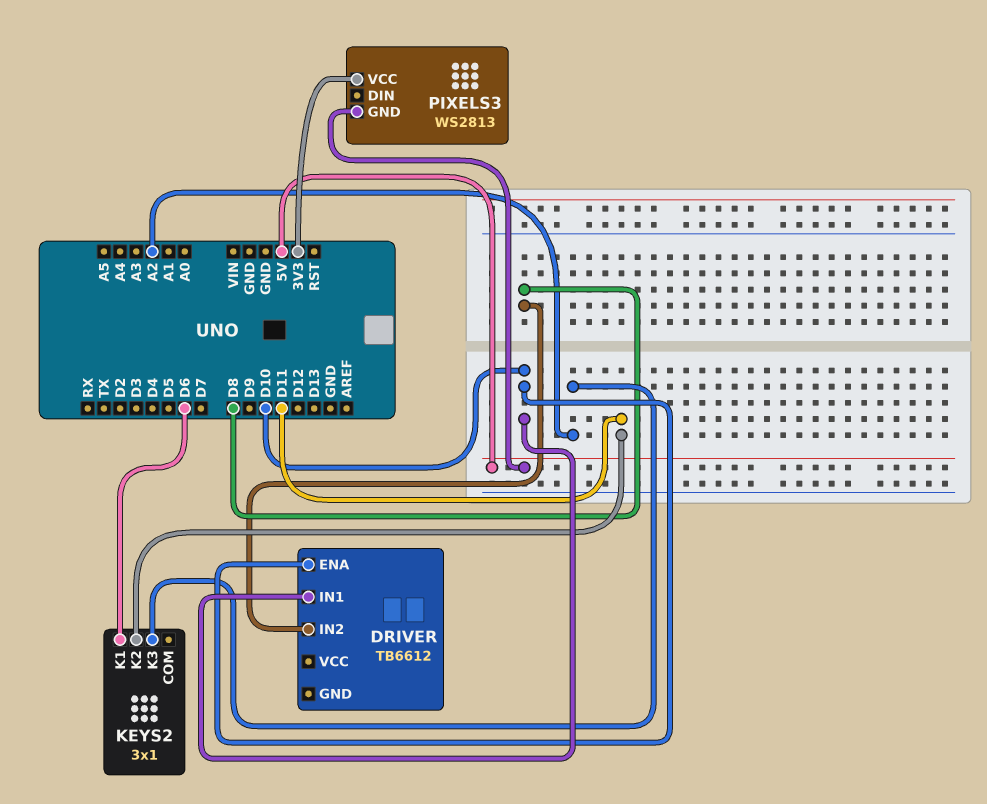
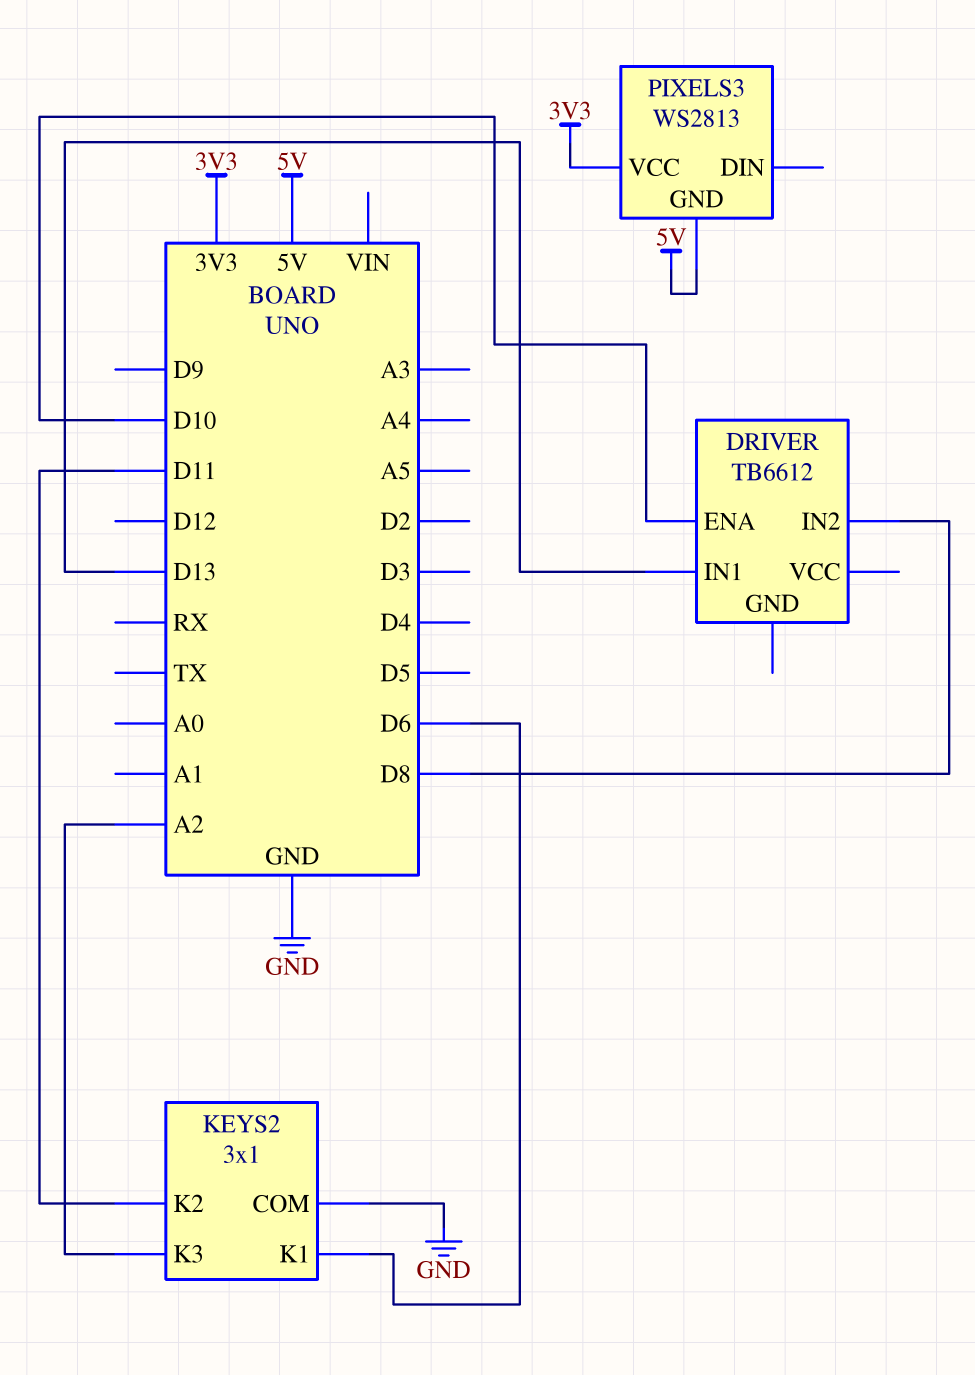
DRIVER pin IN1: D10 -> D13
KEYS2 pin COM: none -> GND

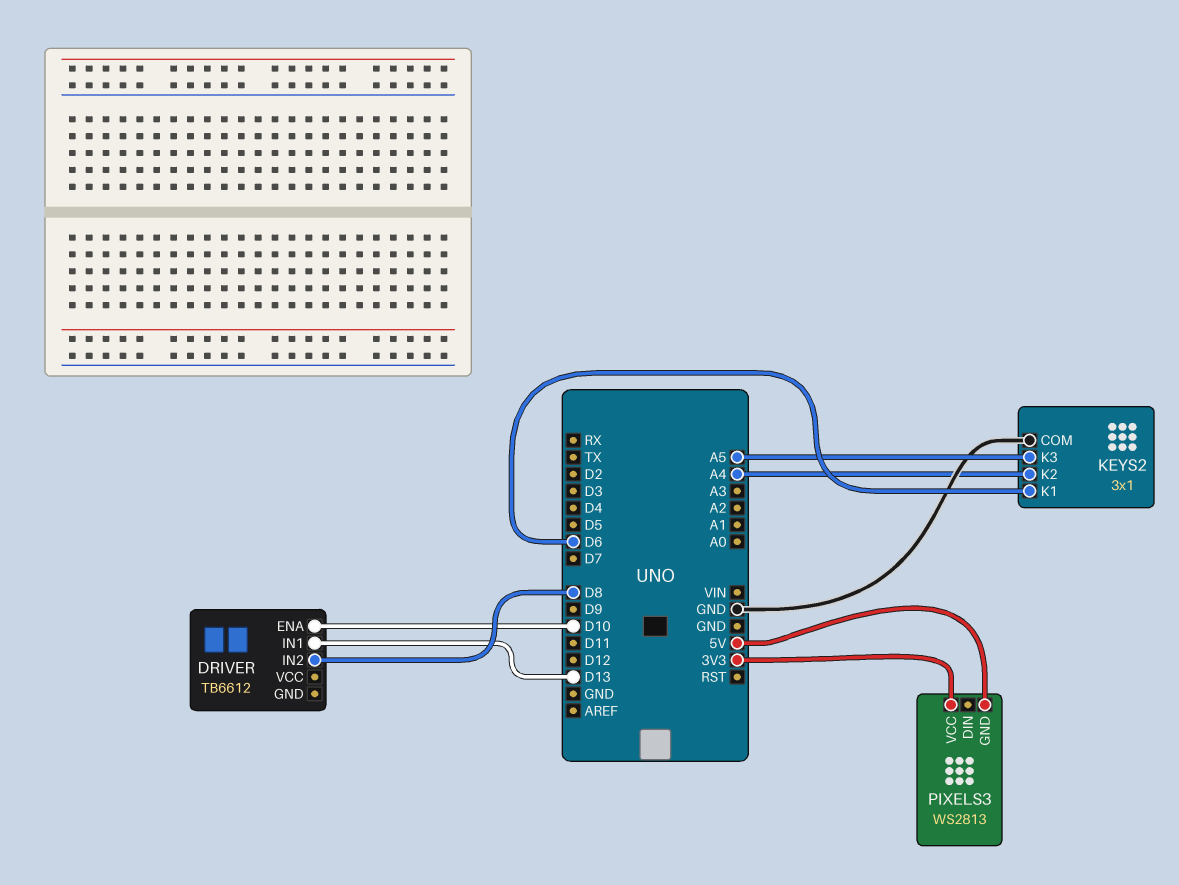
KEYS2 pin K2: D11 -> A4
KEYS2 pin K3: A2 -> A5

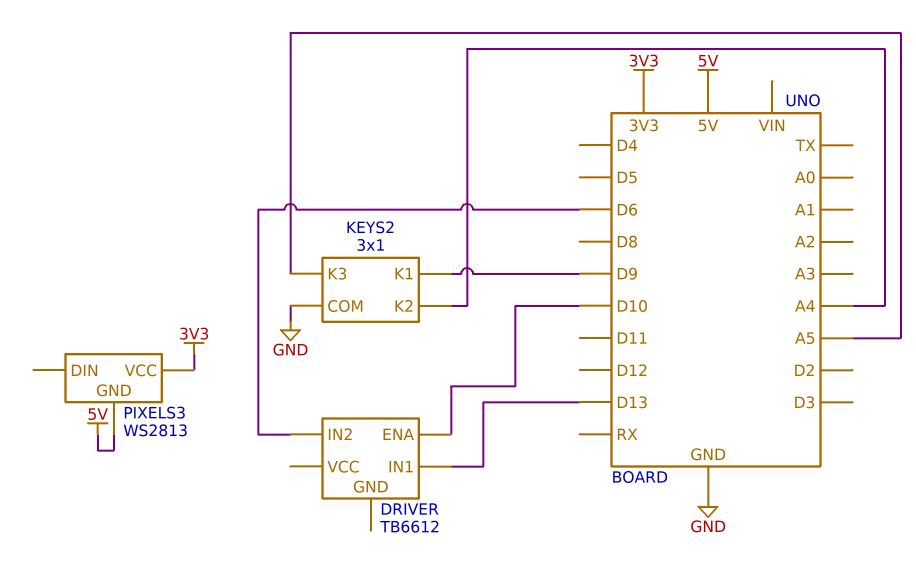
DRIVER pin IN2: D8 -> D6
KEYS2 pin K1: D6 -> D9

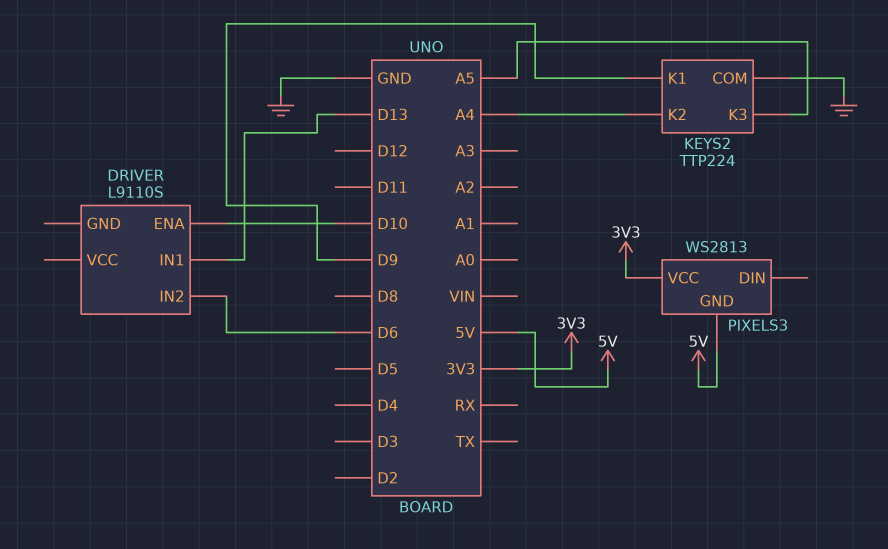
DRIVER: TB6612 -> L9110S
KEYS2: 3x1 -> TTP224

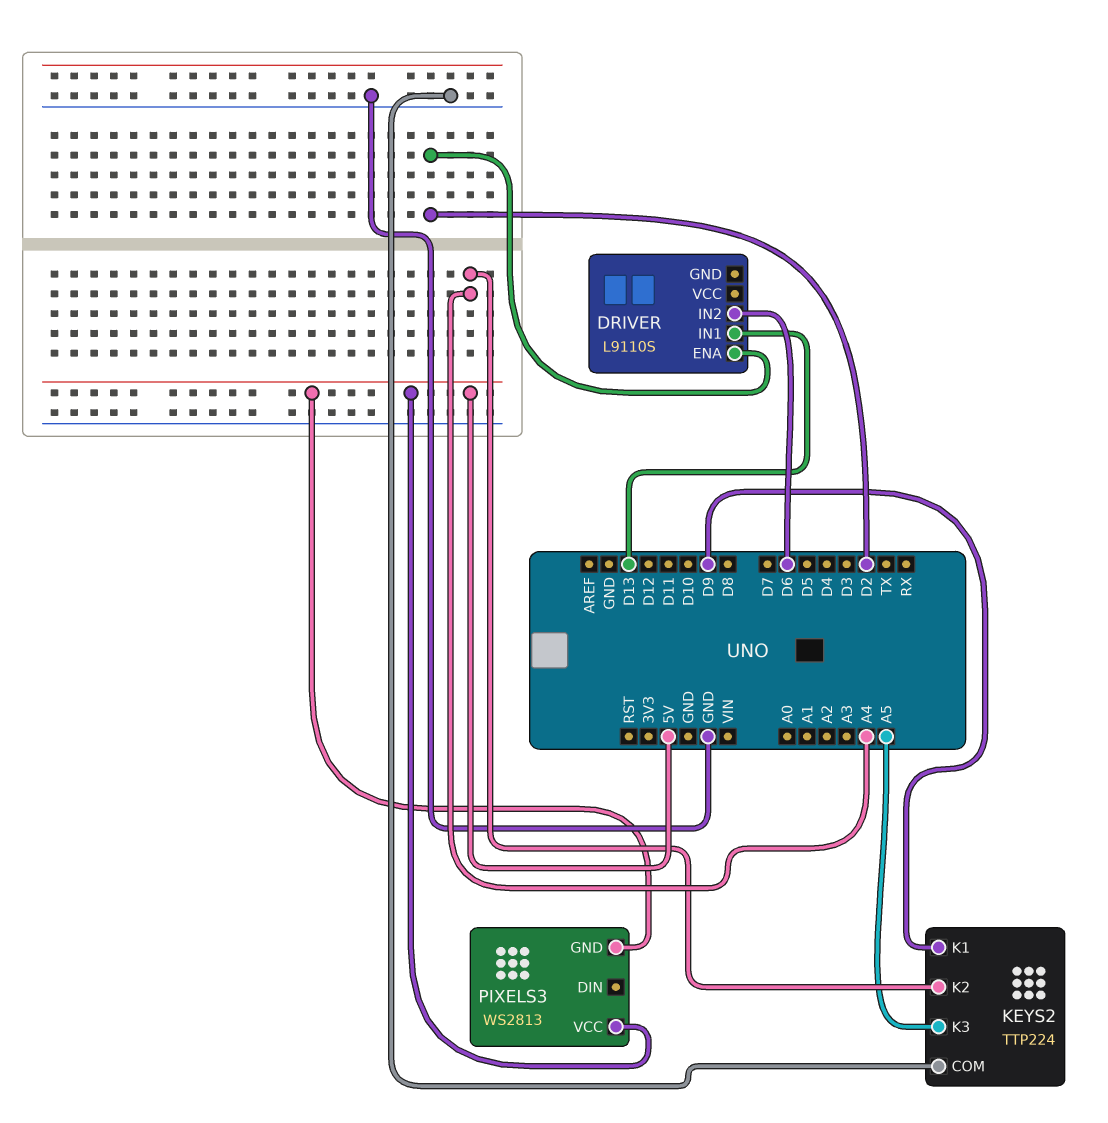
DRIVER pin ENA: D10 -> D2
PIXELS3 pin VCC: 3V3 -> 5V

